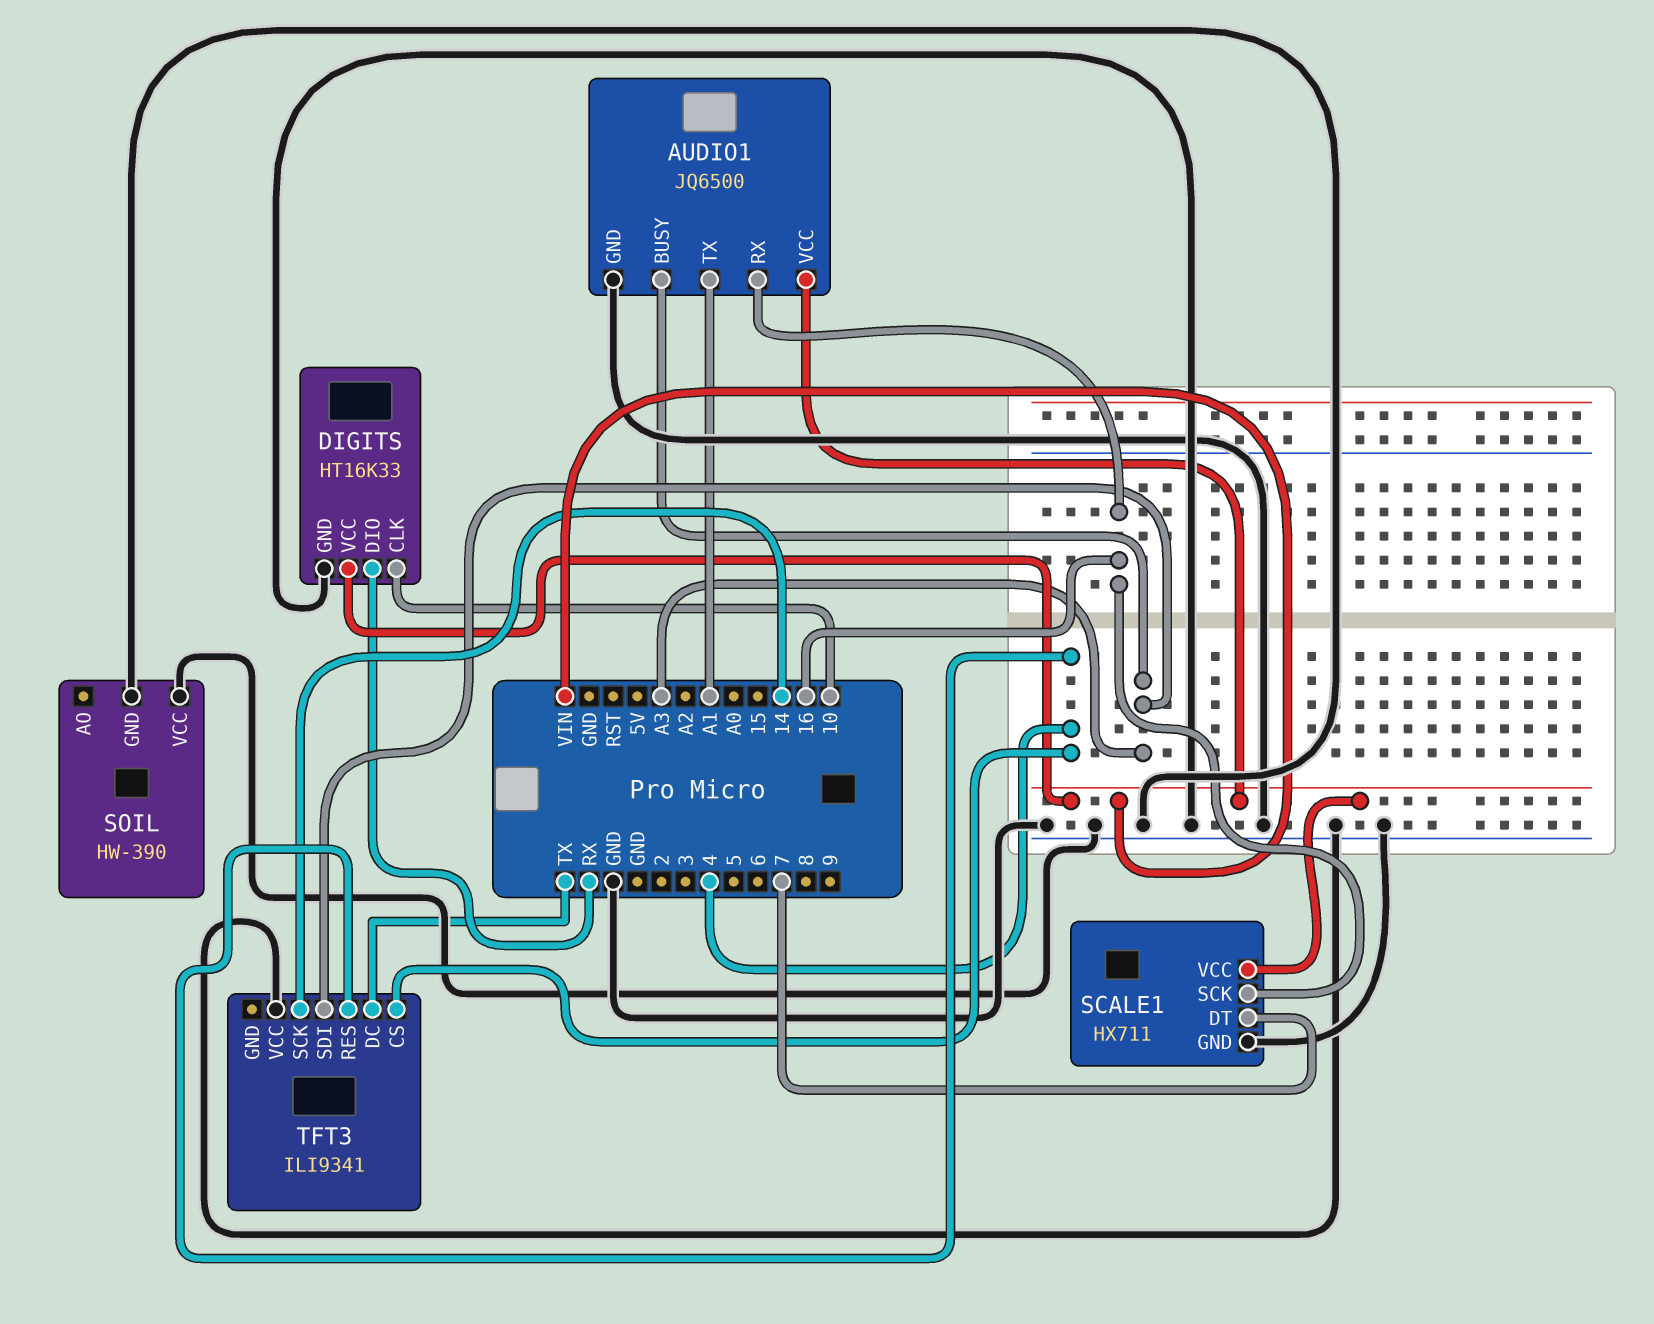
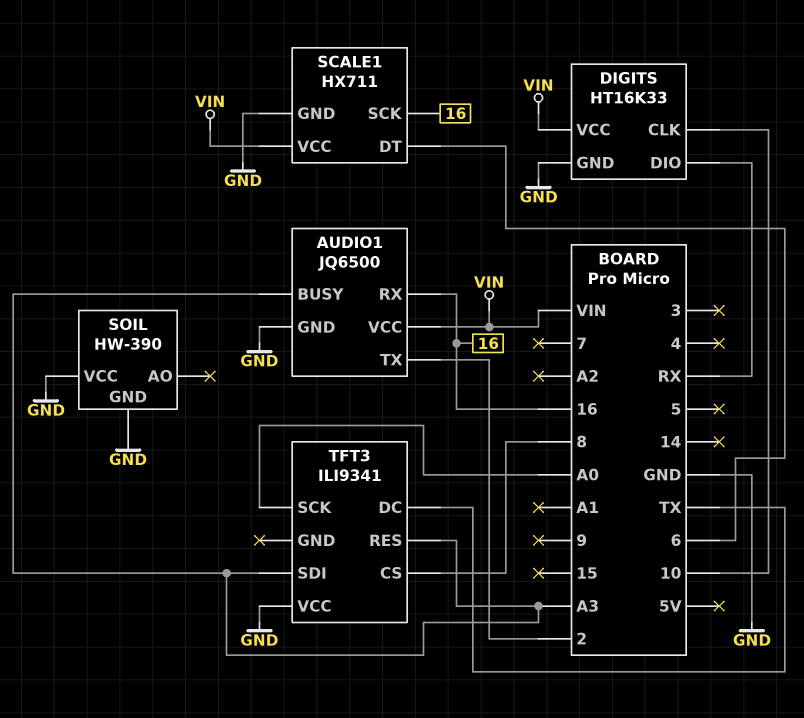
AUDIO1 pin TX: A1 -> 2
SCALE1 pin DT: 7 -> 6
TFT3 pin CS: 4 -> 8
TFT3 pin RES: 4 -> A3
TFT3 pin SCK: 14 -> A0

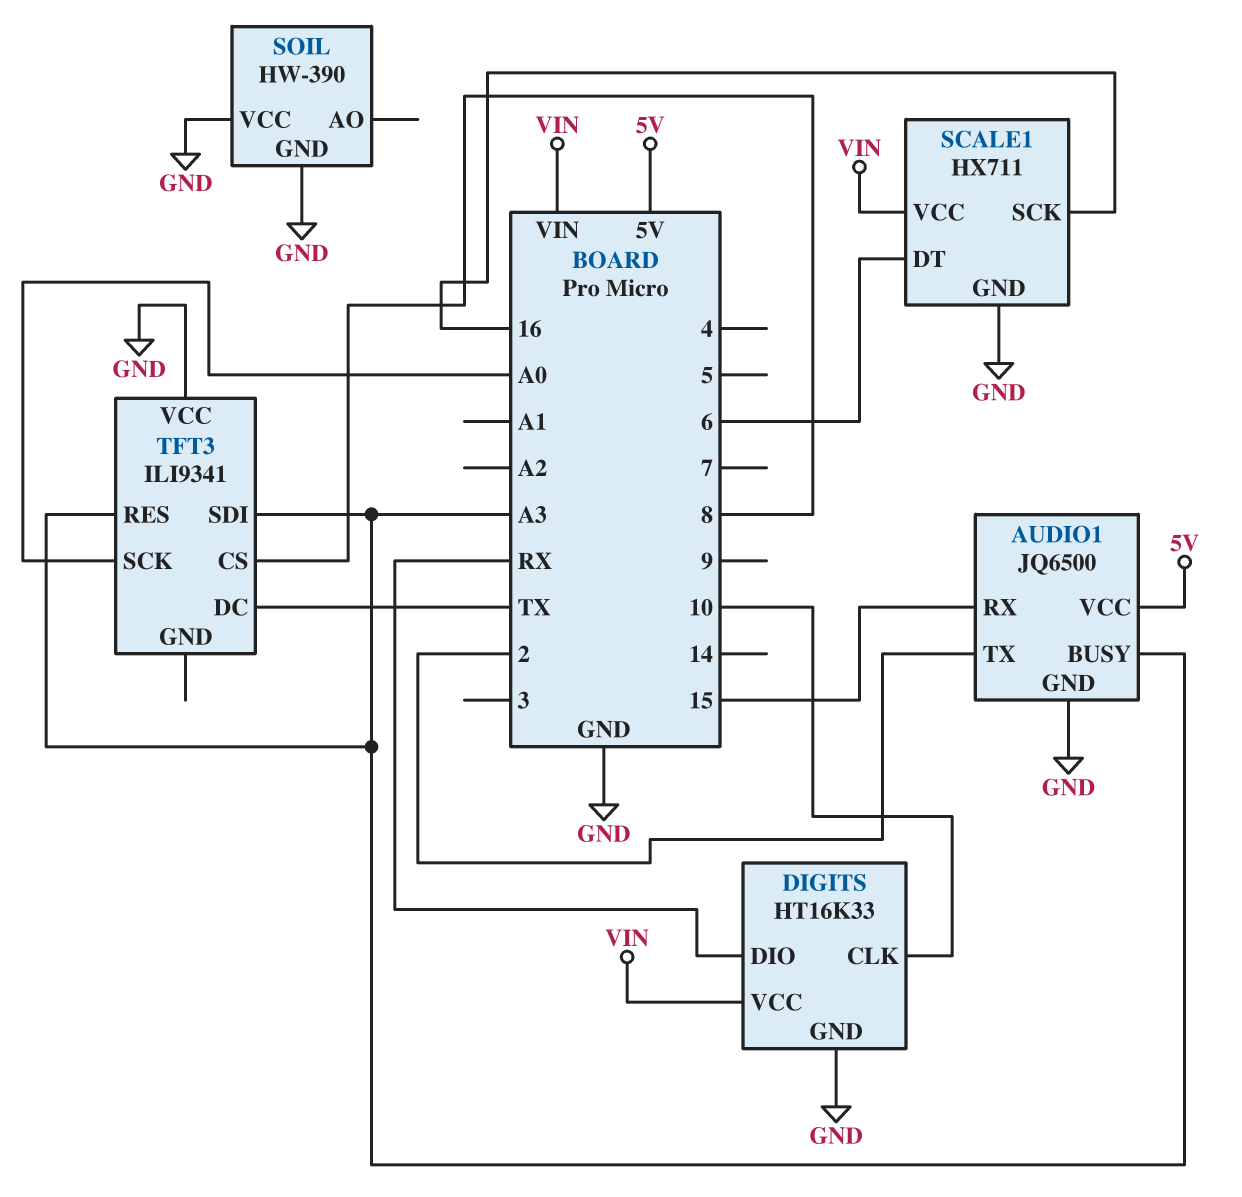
AUDIO1 pin RX: 16 -> 15
AUDIO1 pin VCC: VIN -> 5V

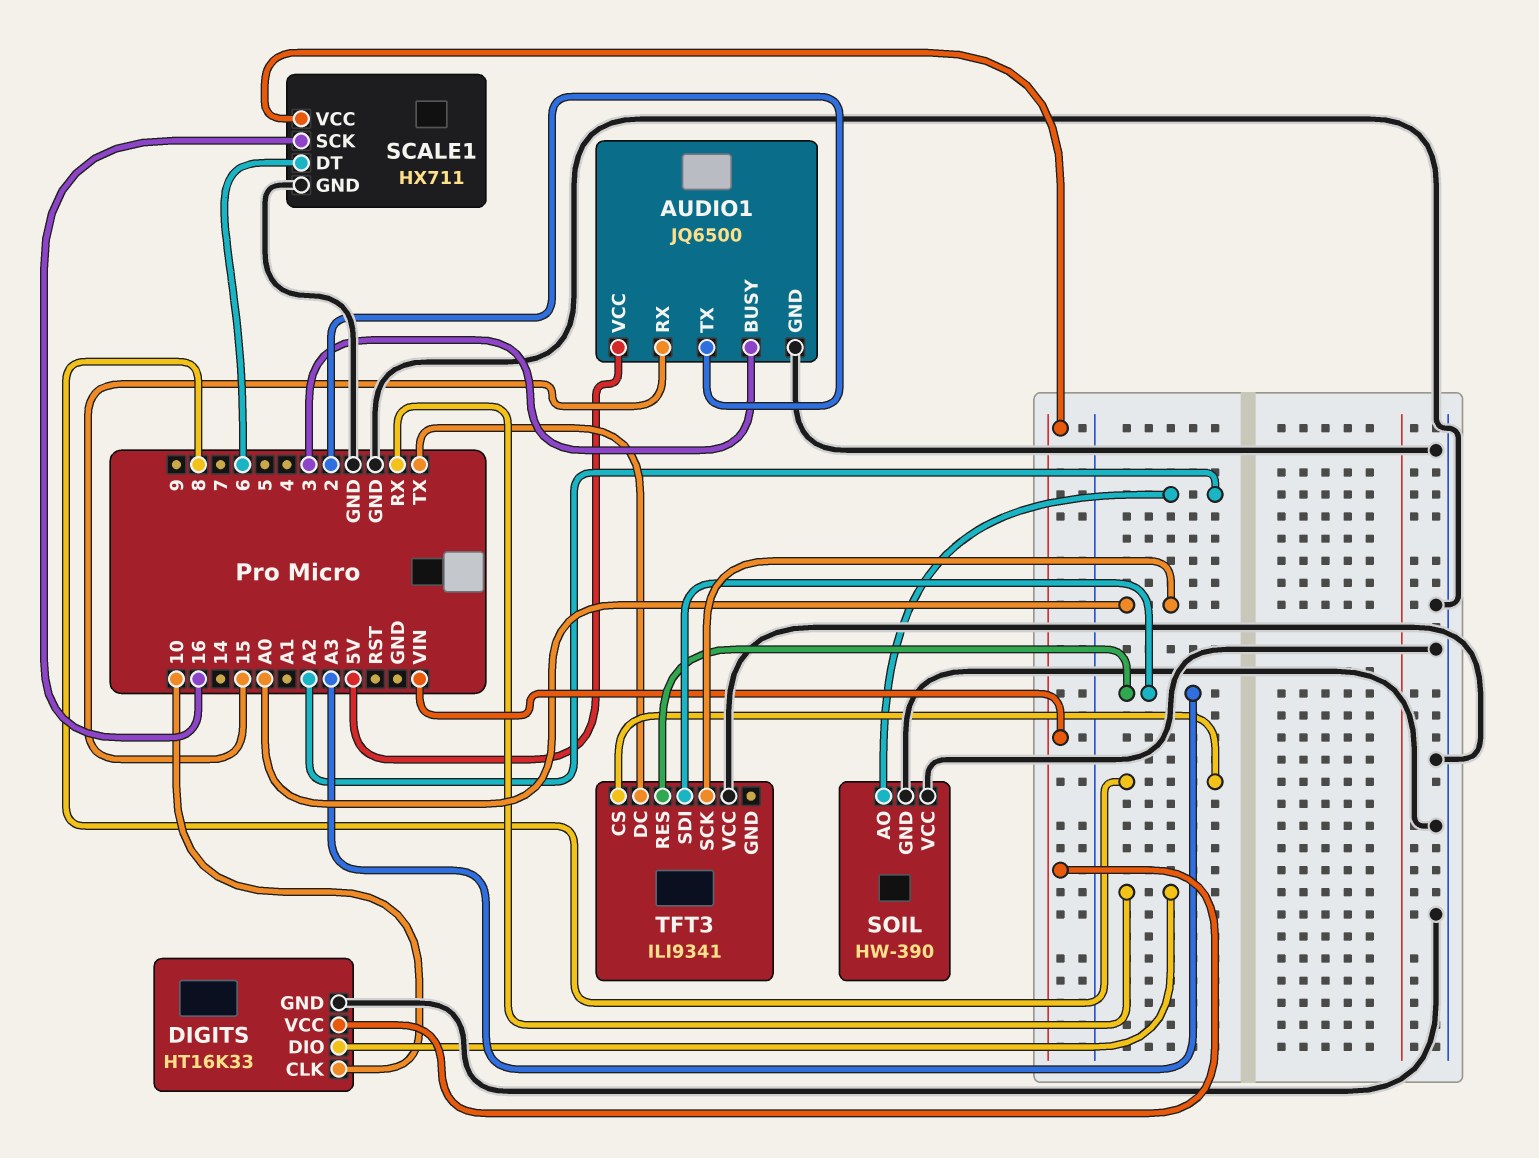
AUDIO1 pin BUSY: A3 -> 3
SOIL pin AO: none -> A2

